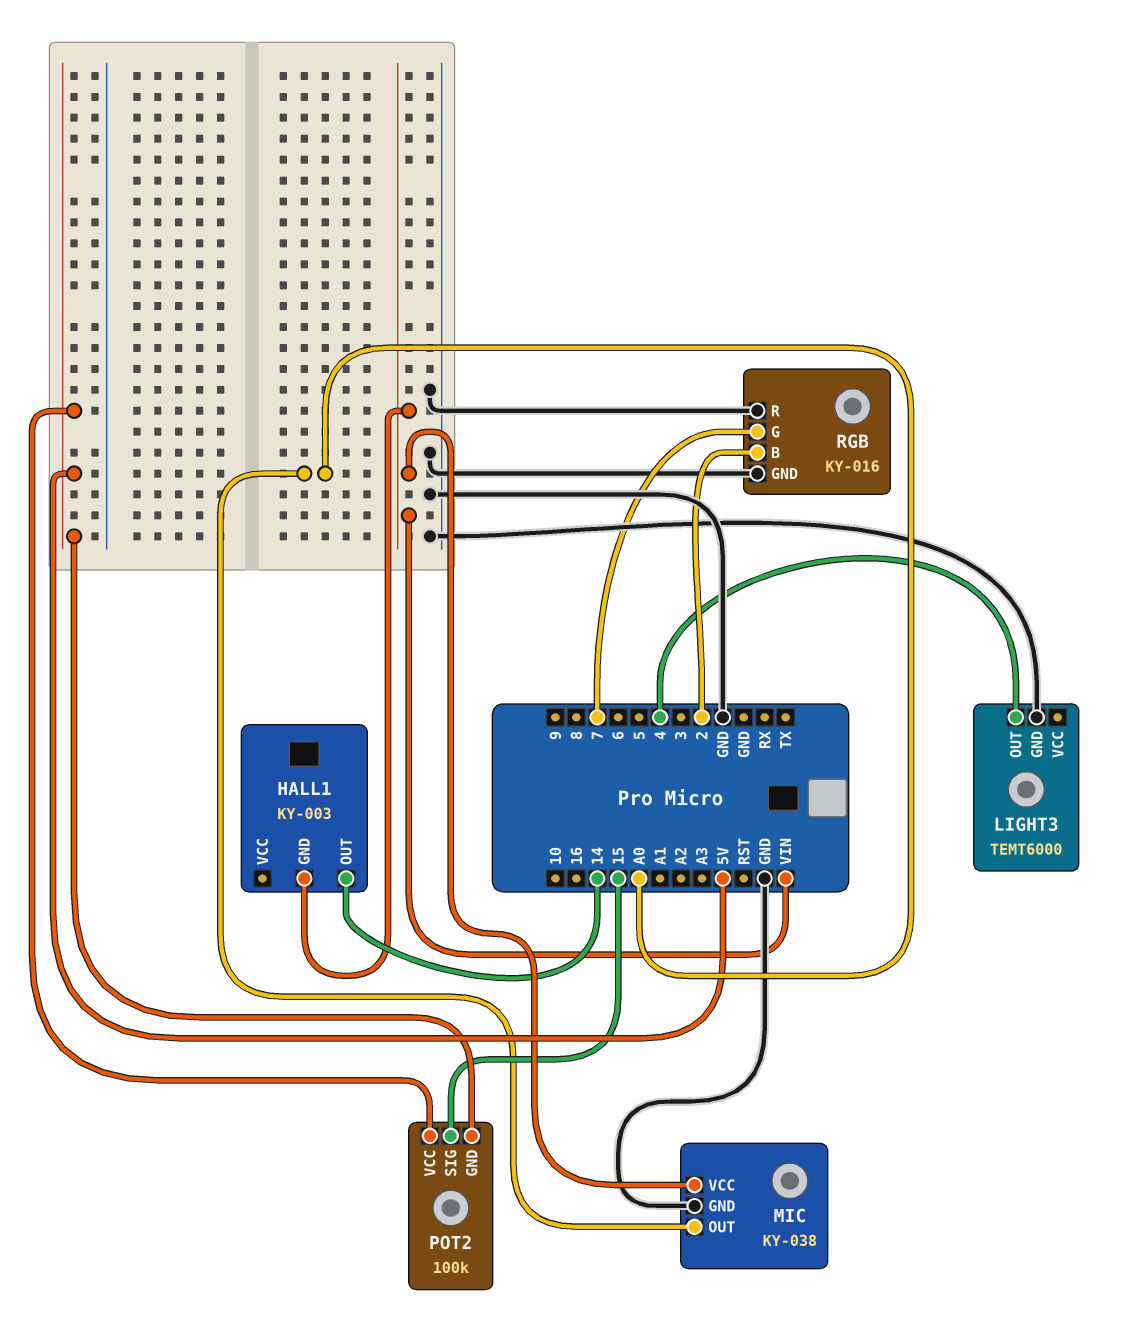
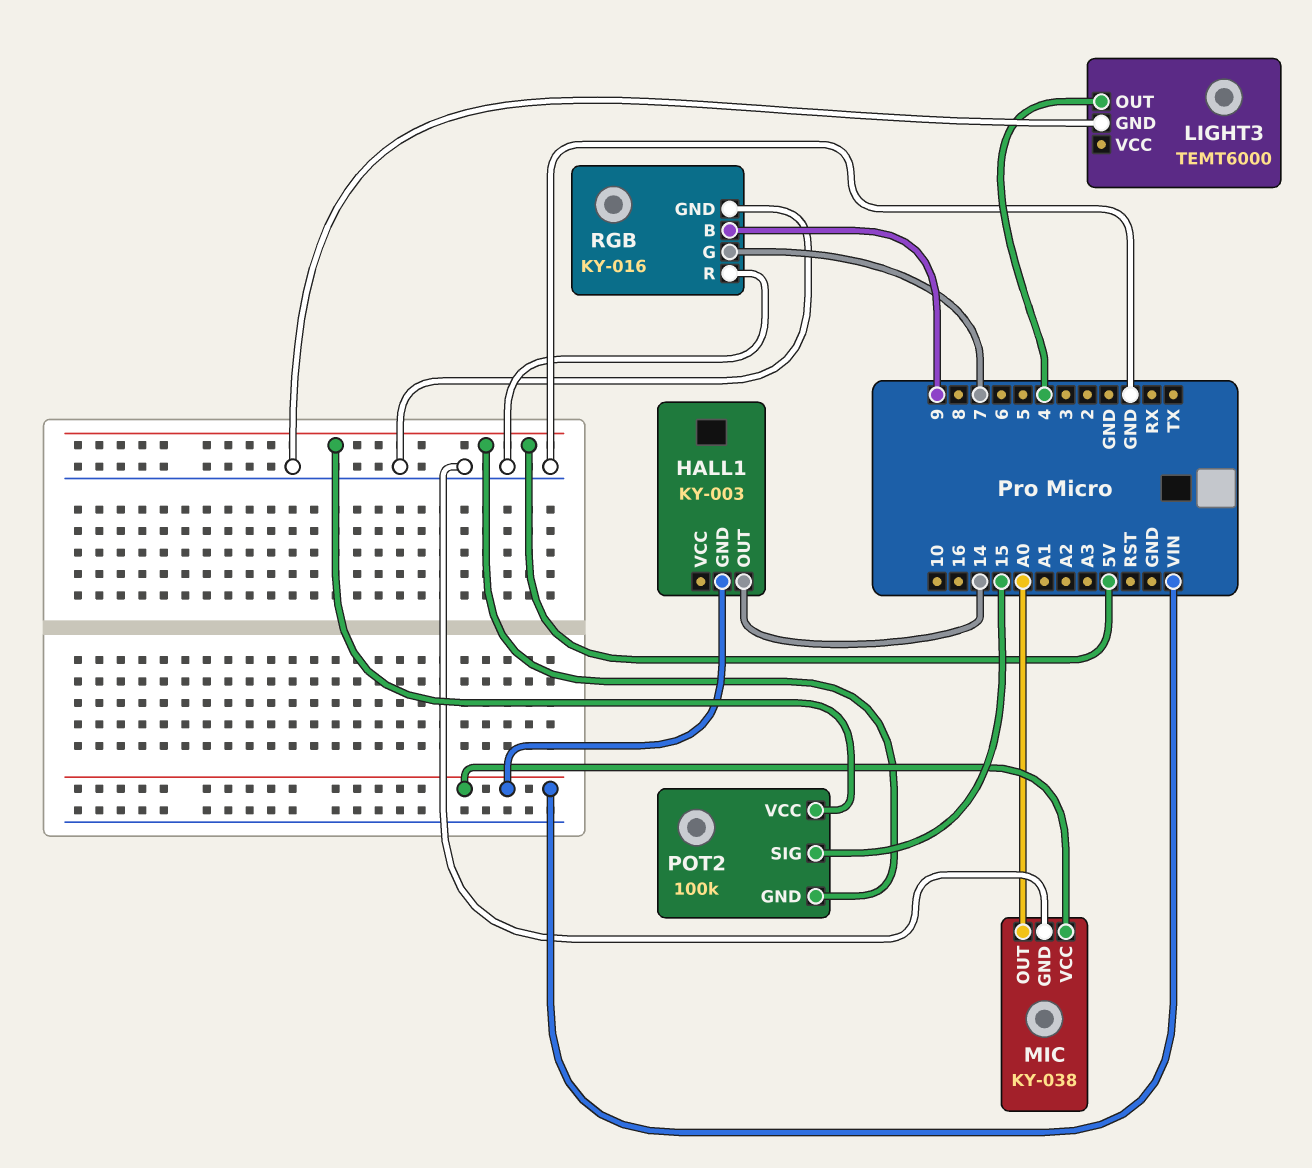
RGB pin B: 2 -> 9

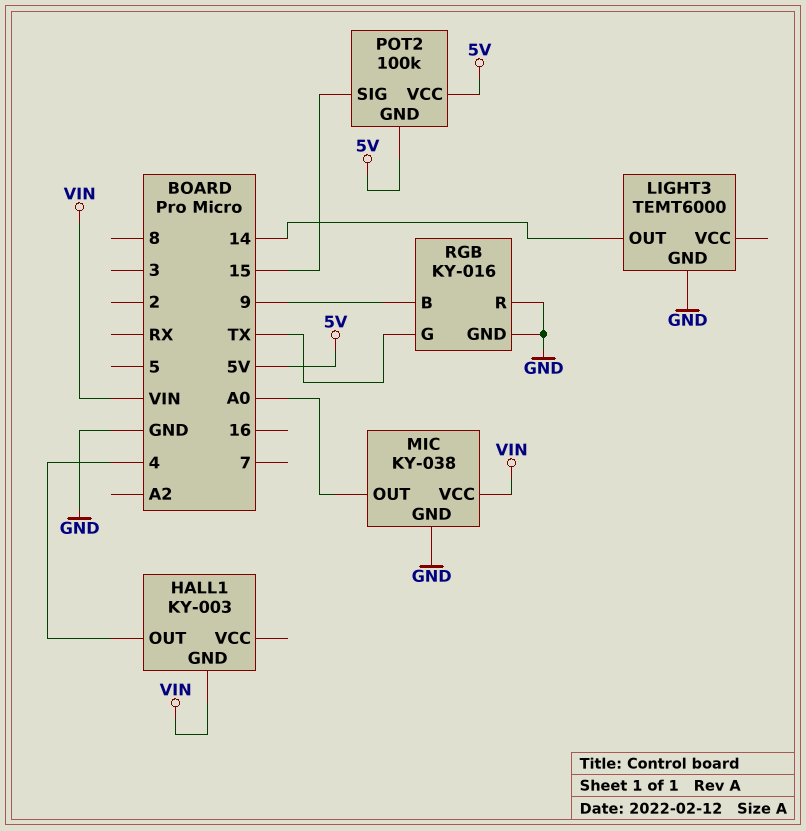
HALL1 pin OUT: 14 -> 4
LIGHT3 pin OUT: 4 -> 14
RGB pin G: 7 -> TX

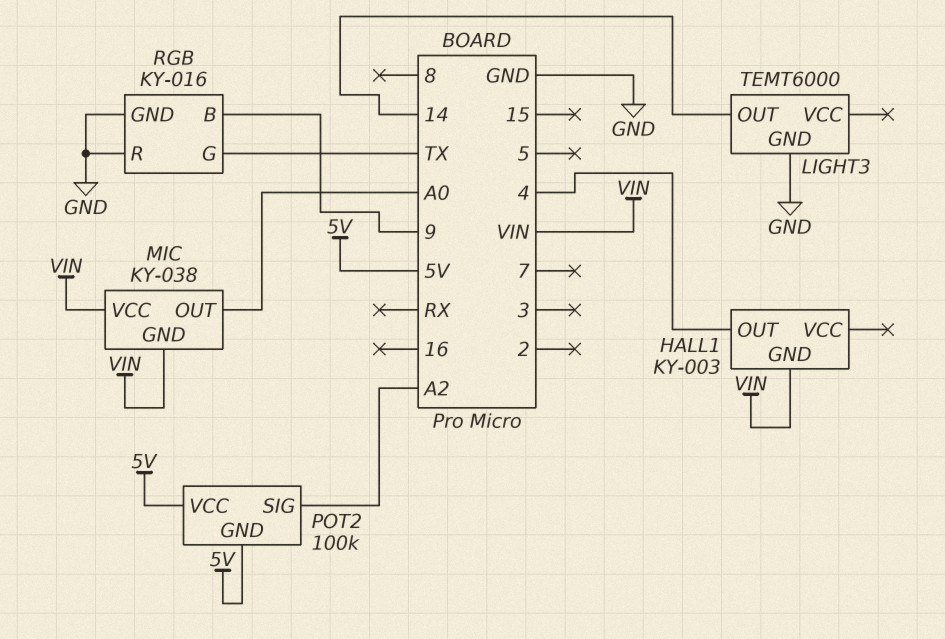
MIC pin GND: GND -> VIN
POT2 pin SIG: 15 -> A2

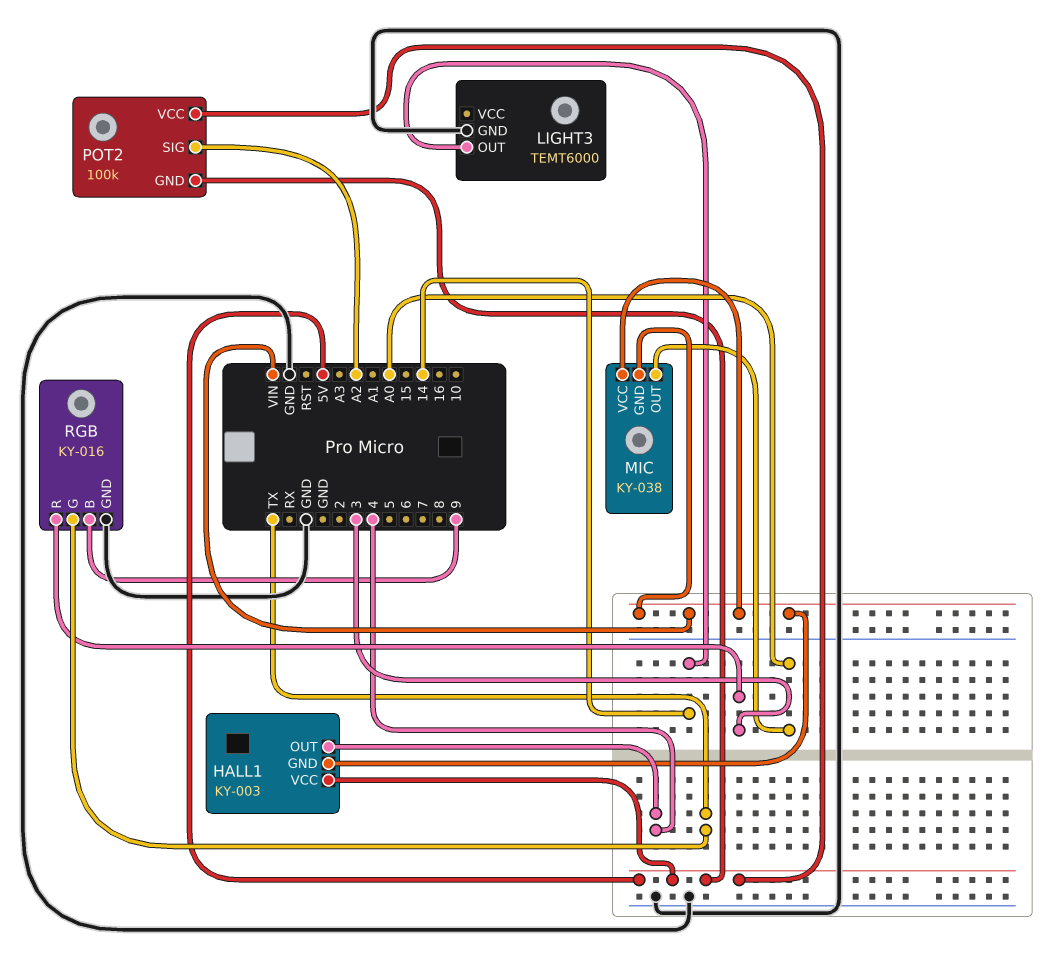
HALL1 pin VCC: none -> 5V
RGB pin R: GND -> 3

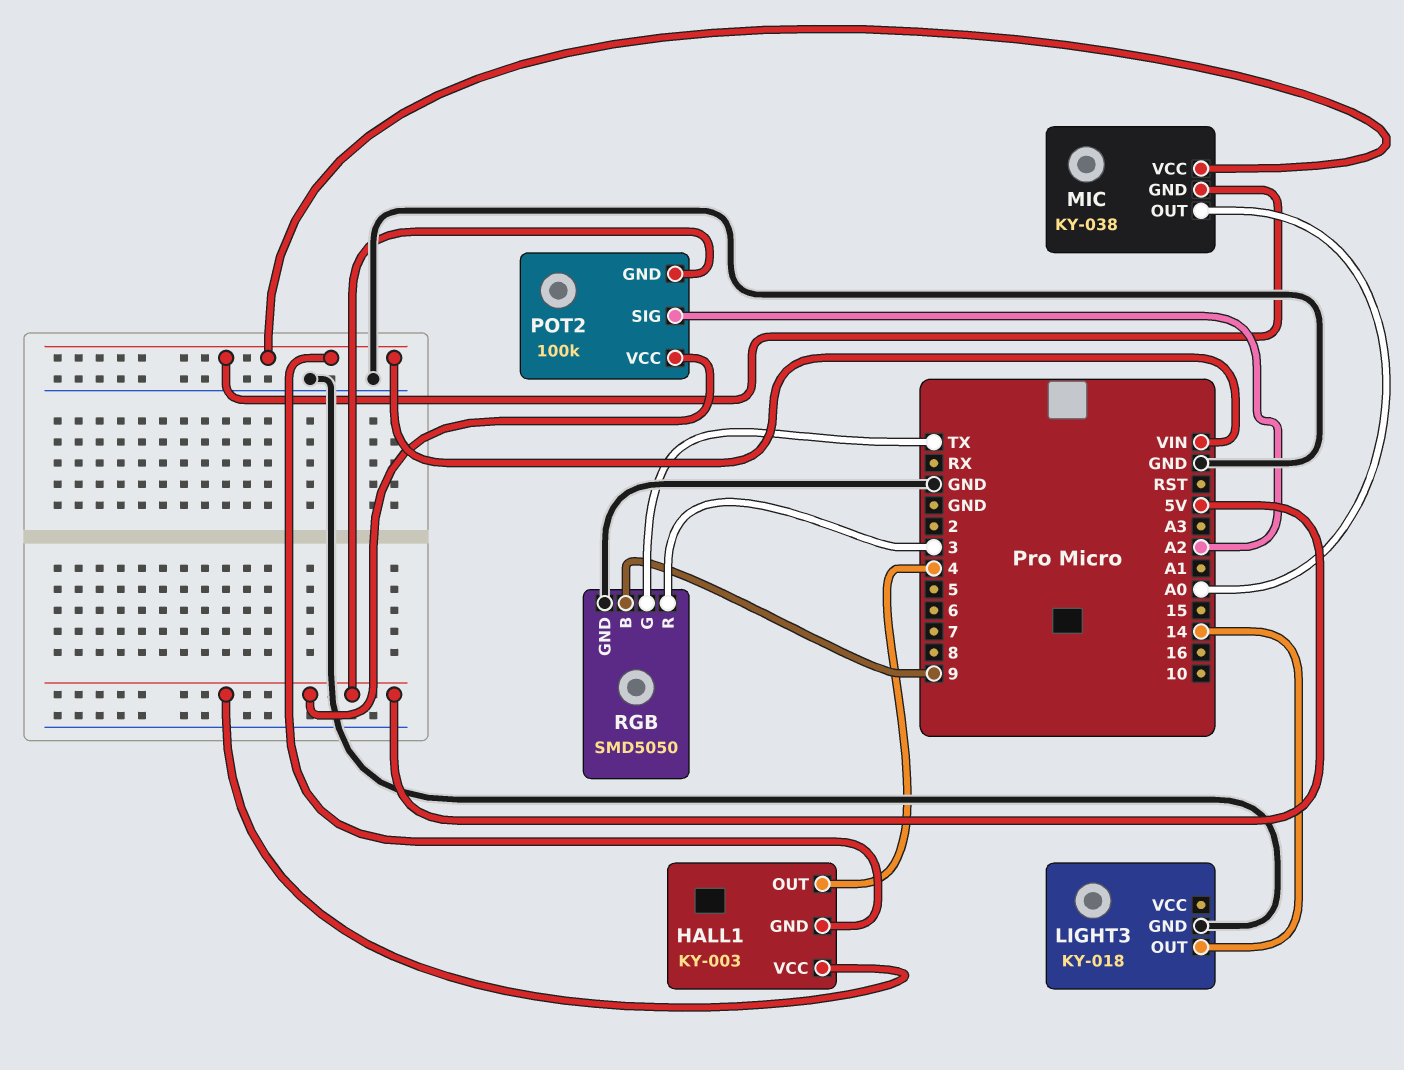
LIGHT3: TEMT6000 -> KY-018
RGB: KY-016 -> SMD5050

